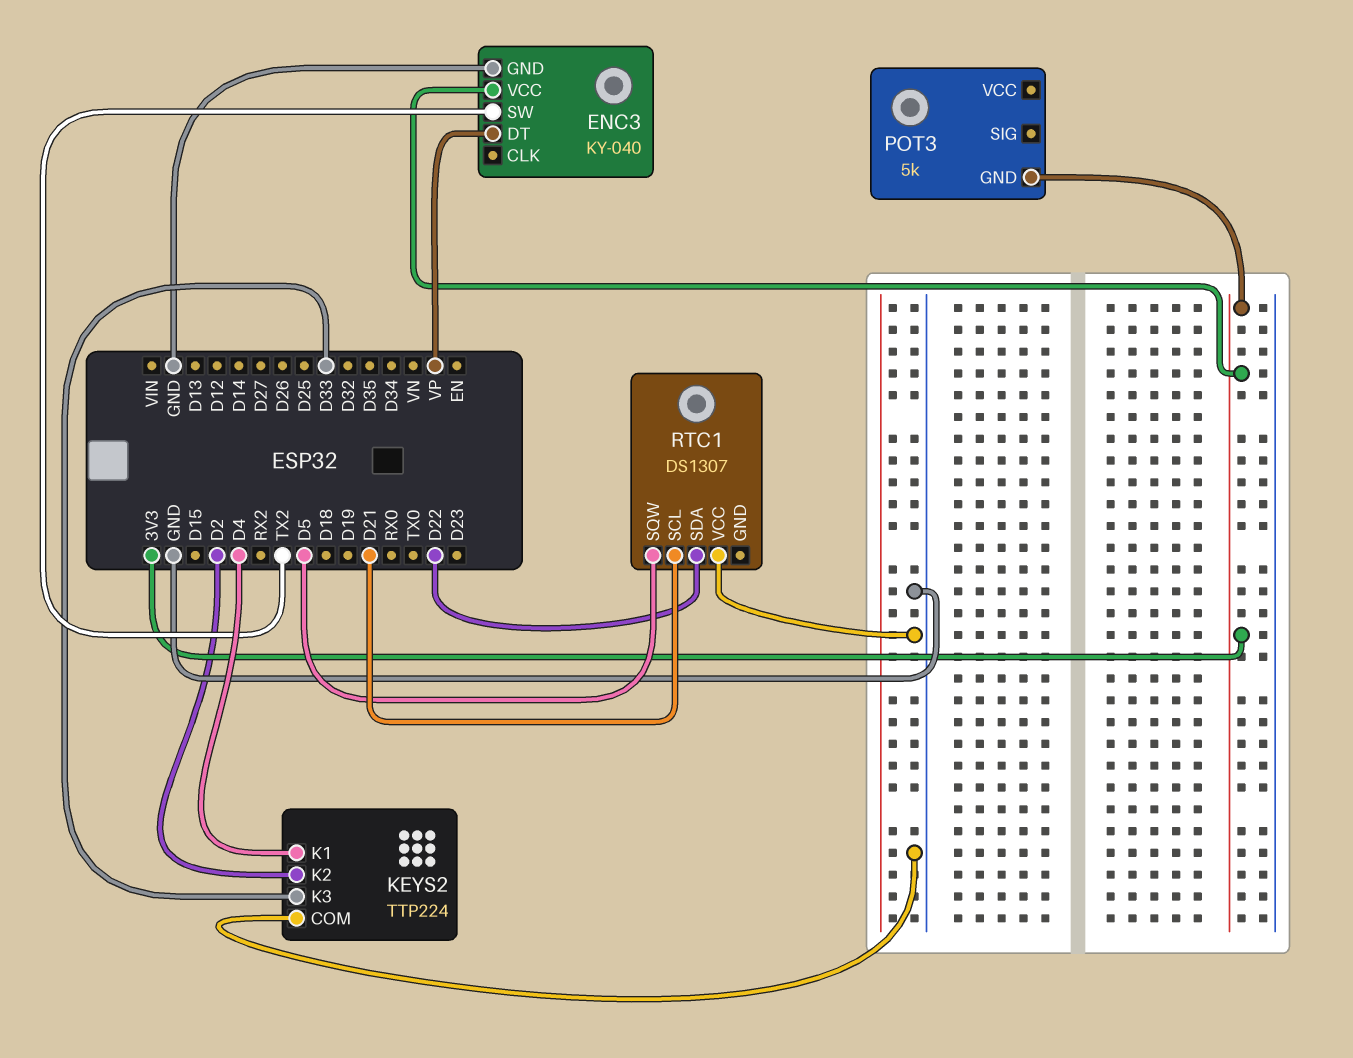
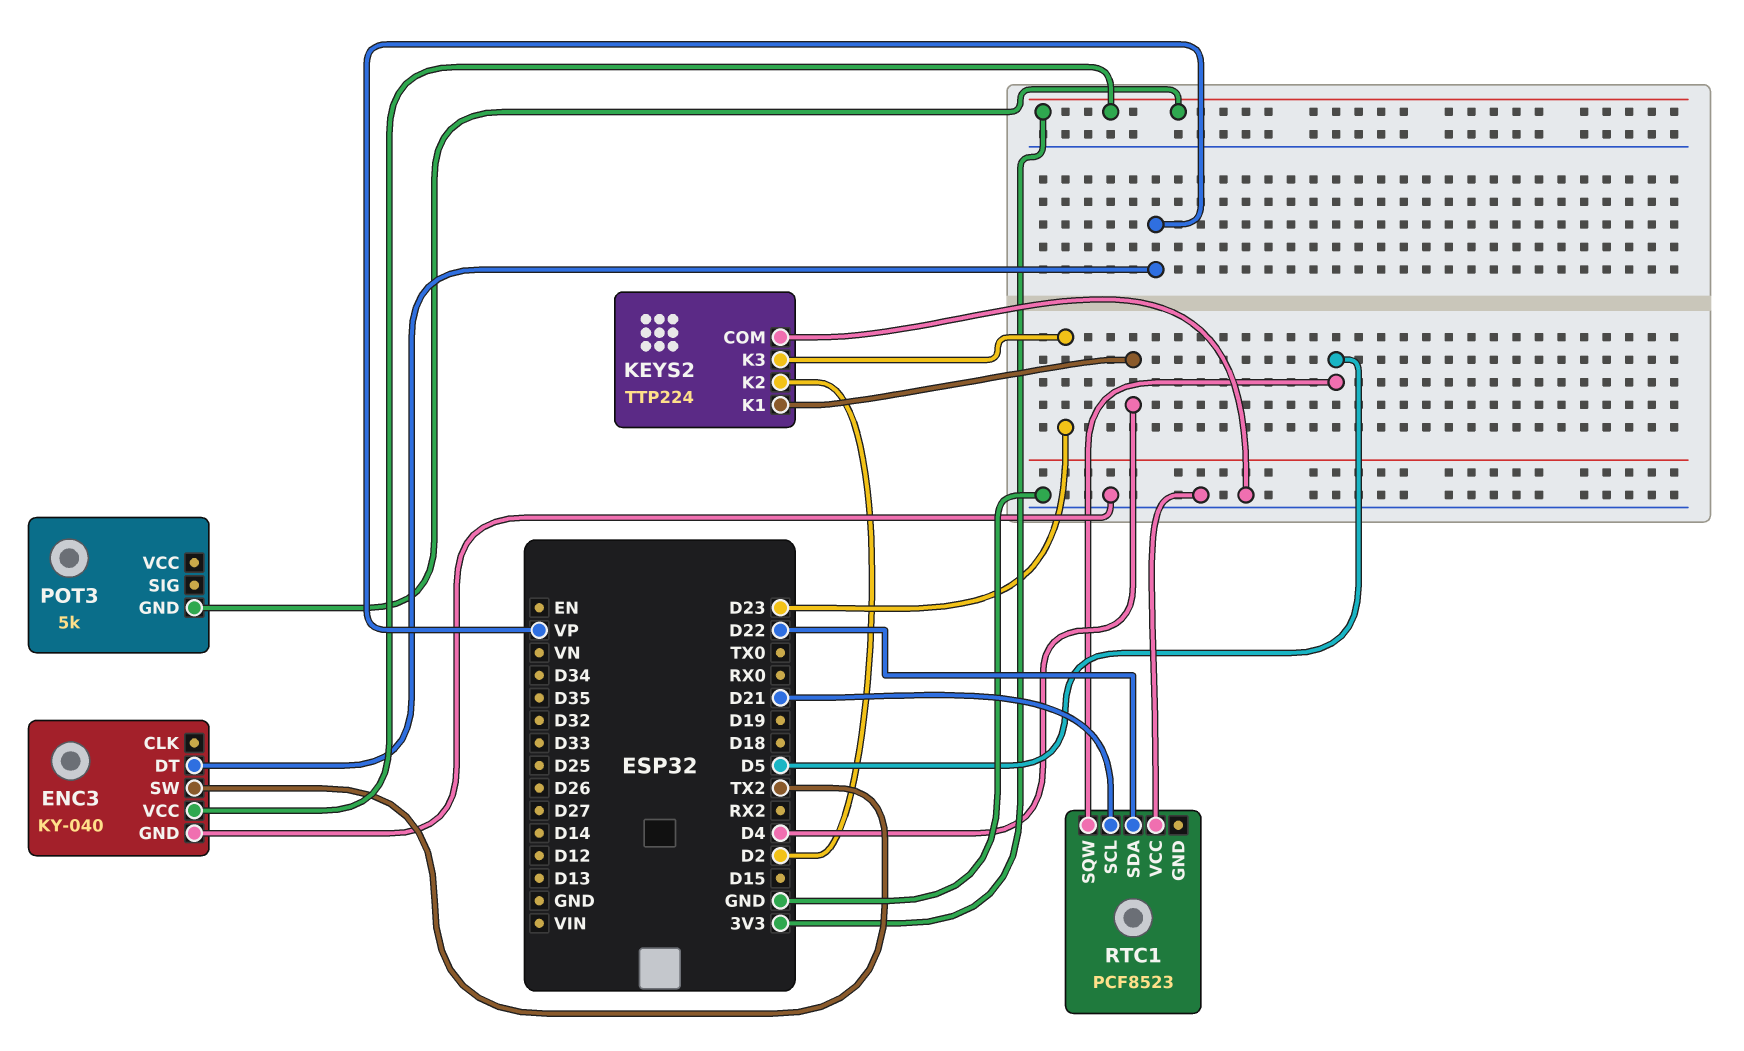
KEYS2 pin K3: D33 -> D23
RTC1: DS1307 -> PCF8523

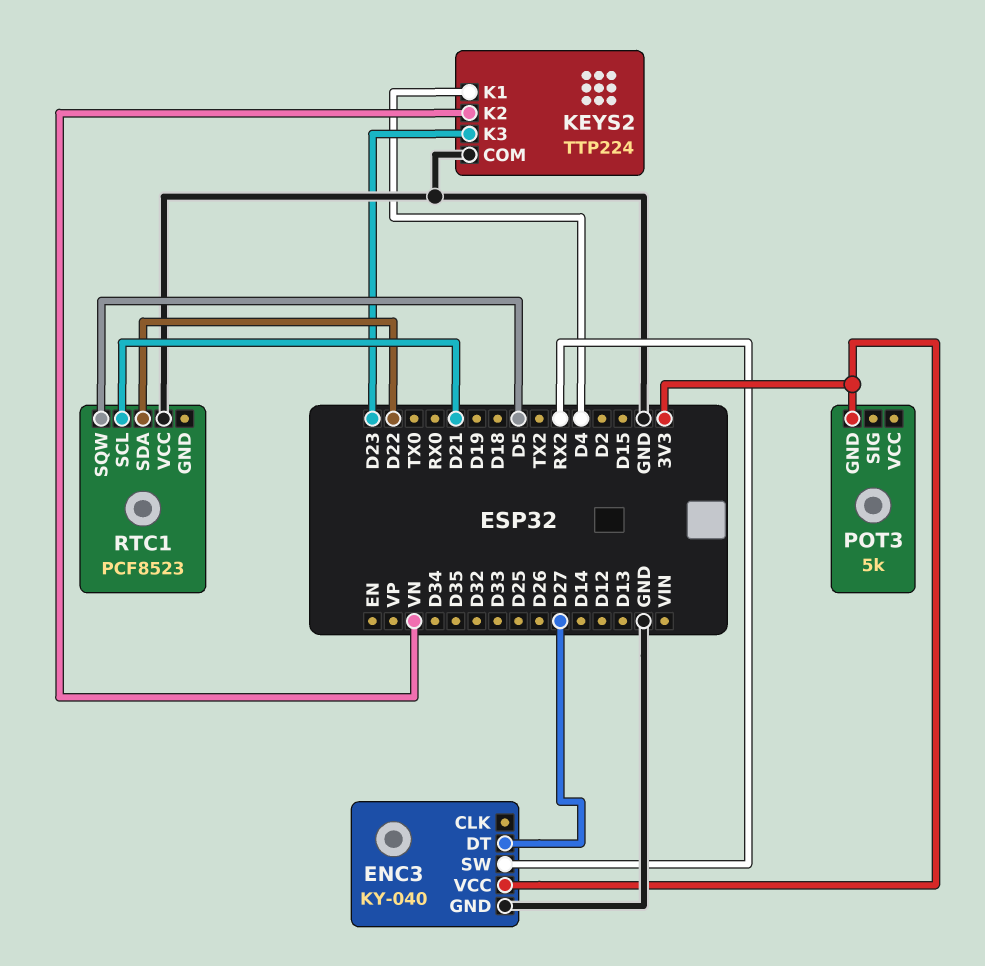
ENC3 pin DT: VP -> D27
ENC3 pin SW: TX2 -> RX2
KEYS2 pin K2: D2 -> VN

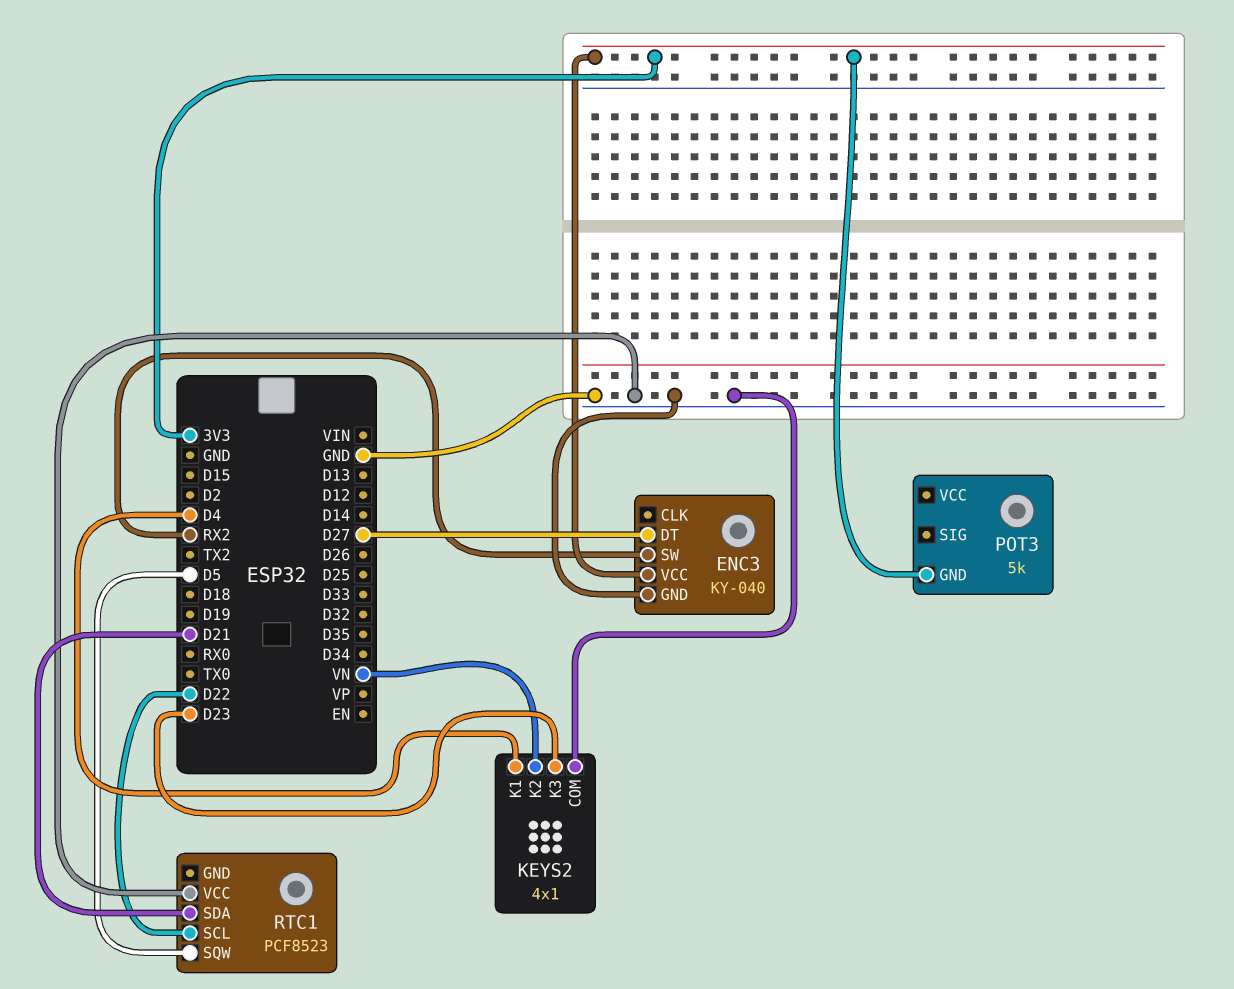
KEYS2: TTP224 -> 4x1
RTC1 pin SCL: D21 -> D22
RTC1 pin SDA: D22 -> D21

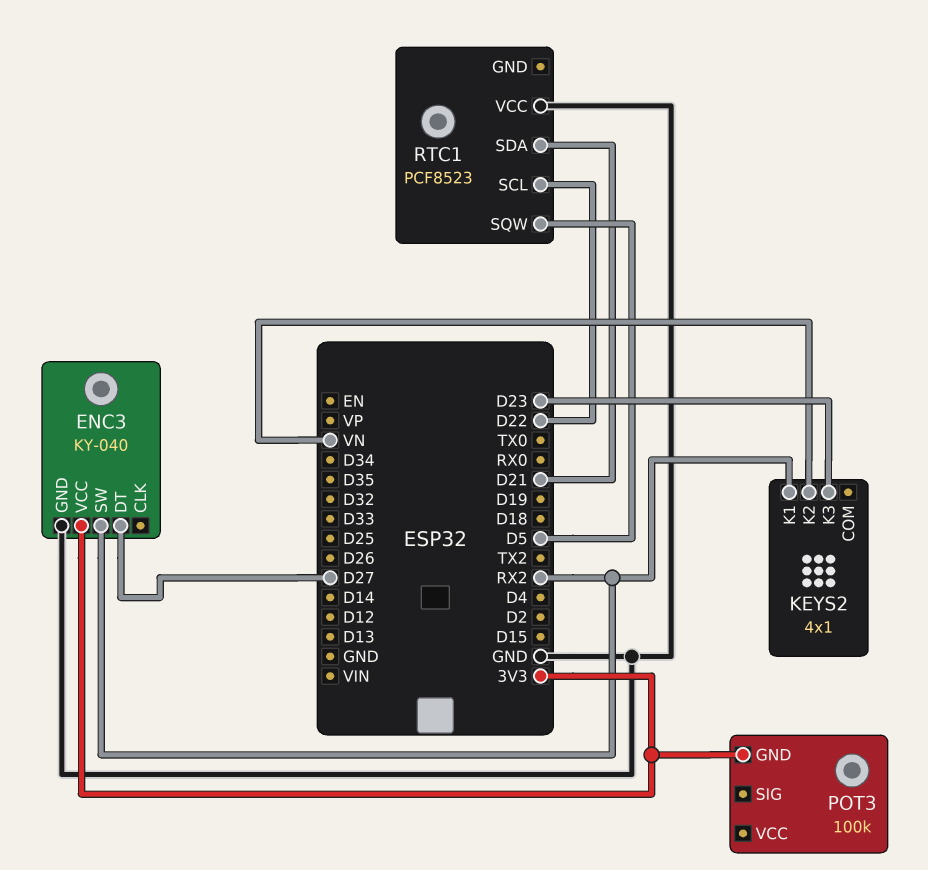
KEYS2 pin COM: GND -> none
KEYS2 pin K1: D4 -> RX2
POT3: 5k -> 100k

